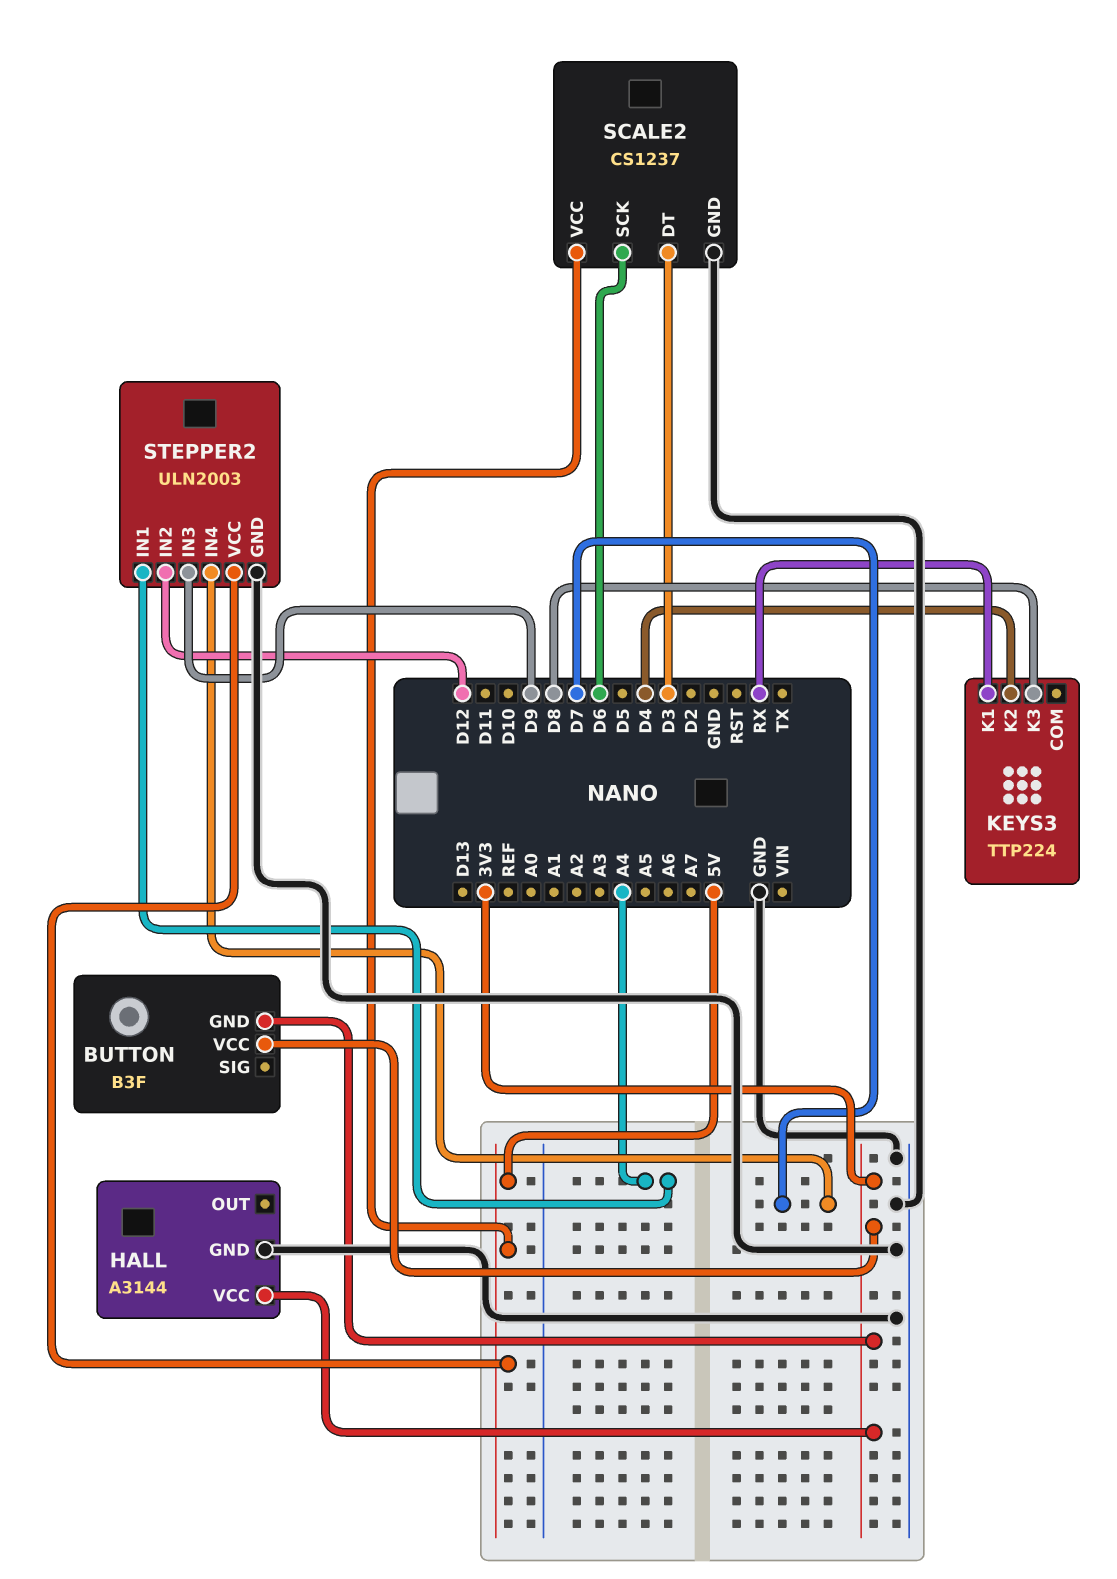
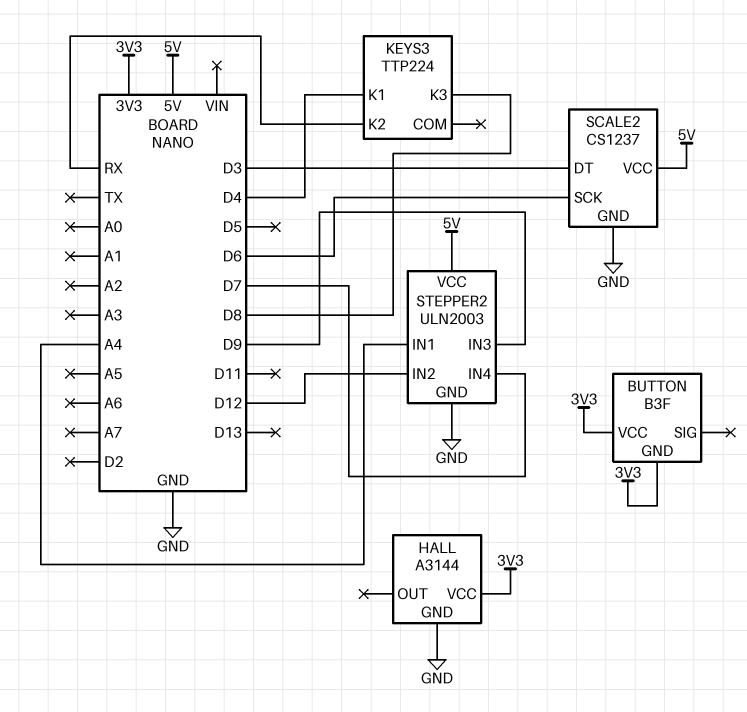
KEYS3 pin K1: RX -> D4
KEYS3 pin K2: D4 -> RX

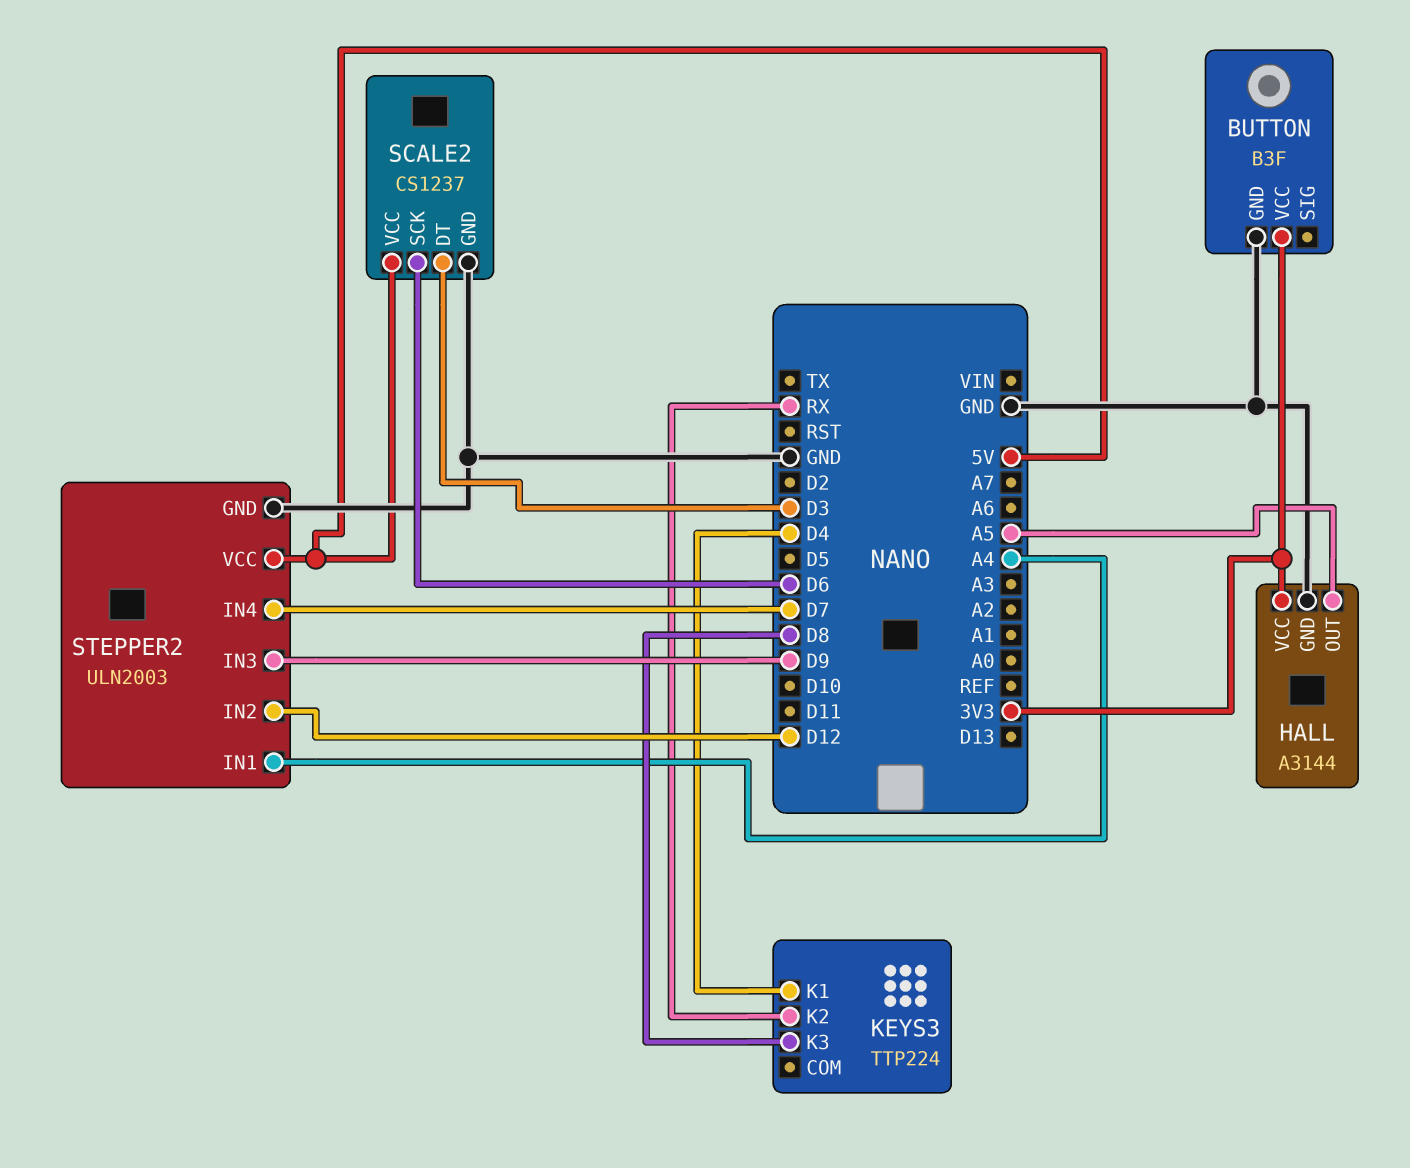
BUTTON pin GND: 3V3 -> GND
HALL pin OUT: none -> A5

